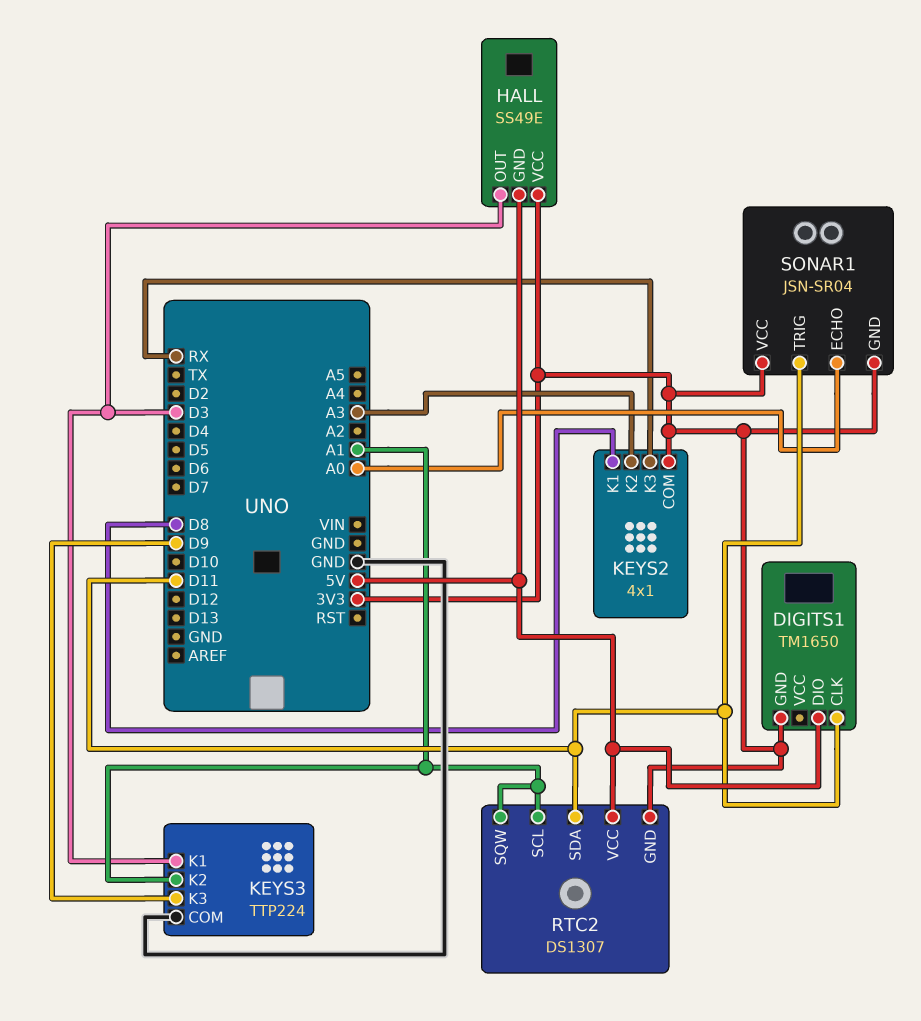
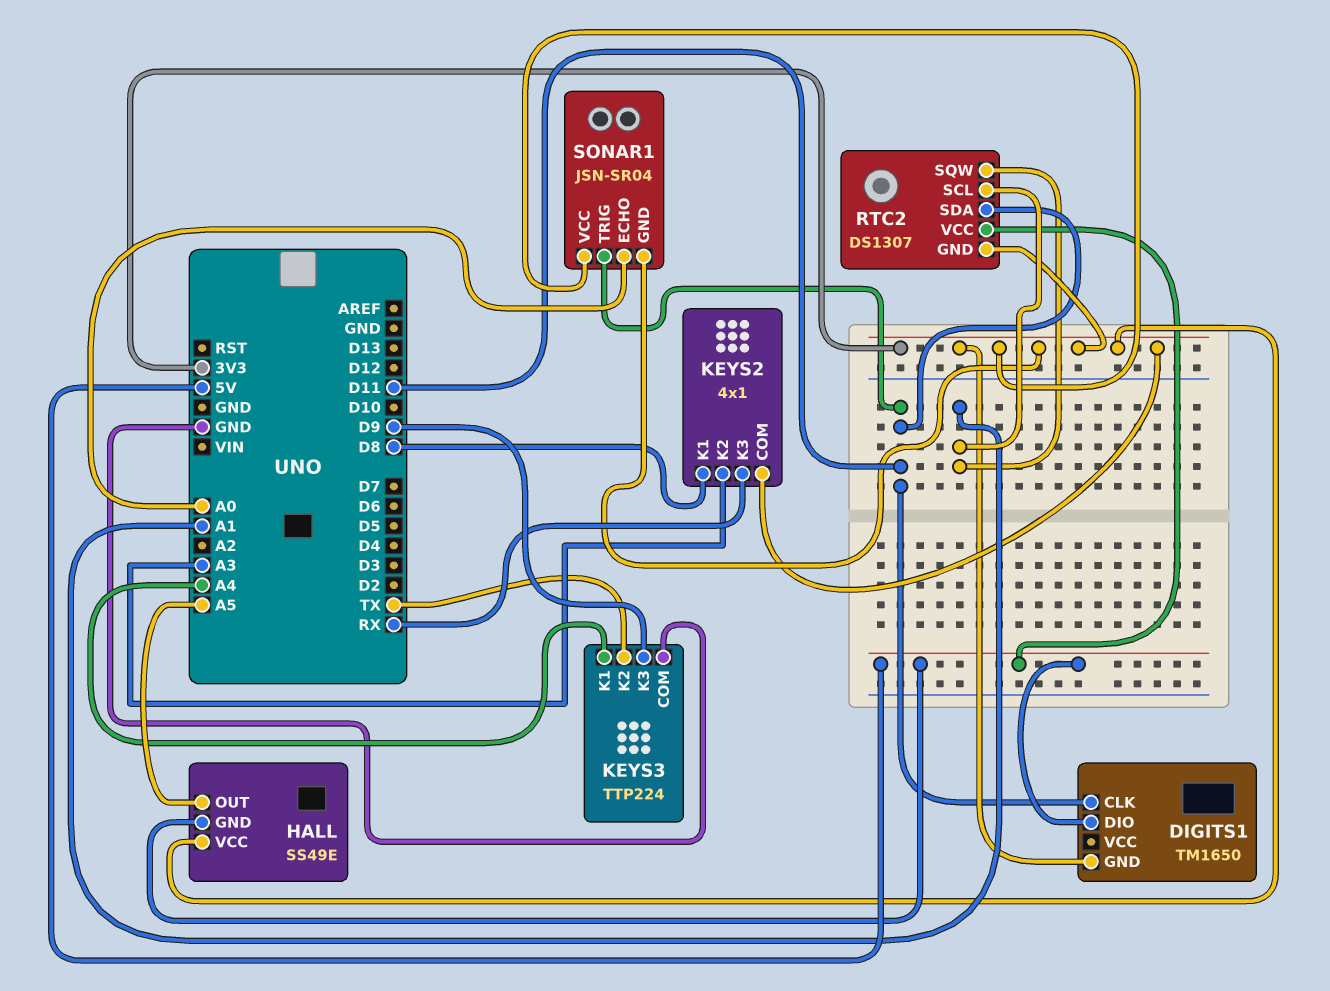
HALL pin OUT: D3 -> A5
KEYS3 pin K1: D3 -> A4
KEYS3 pin K2: A1 -> TX

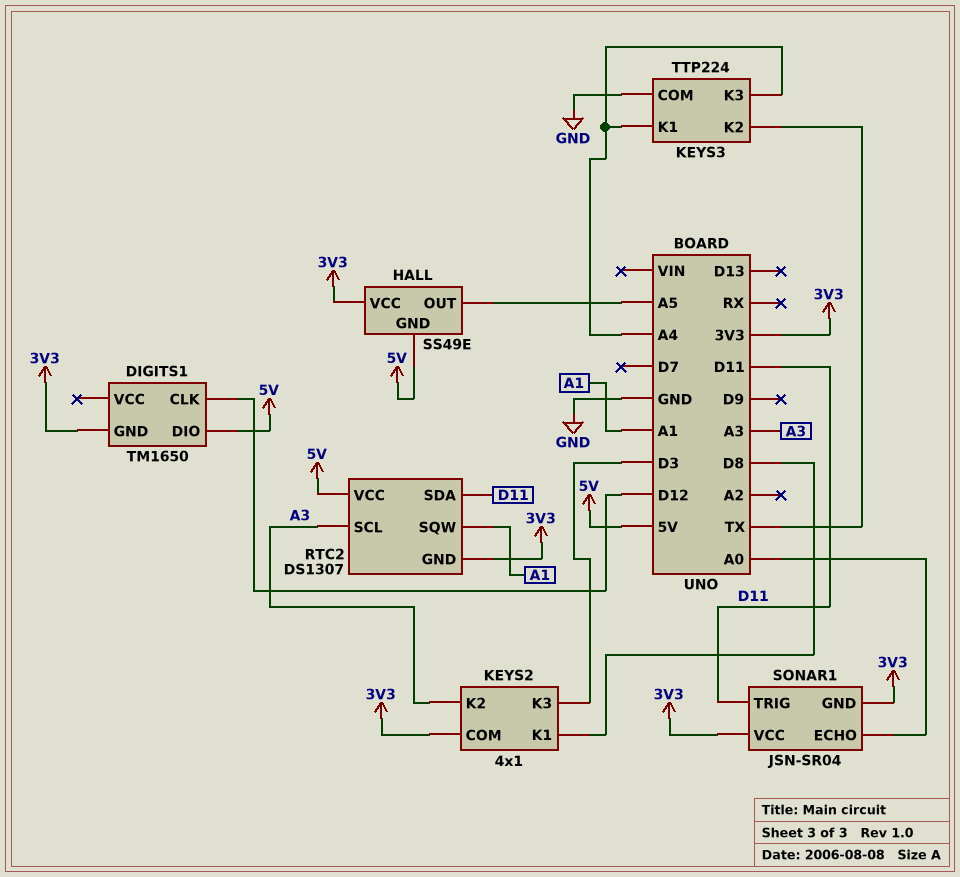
DIGITS1 pin CLK: D11 -> D12
KEYS2 pin K3: RX -> D3
KEYS3 pin K3: D9 -> A4
RTC2 pin SCL: A1 -> A3

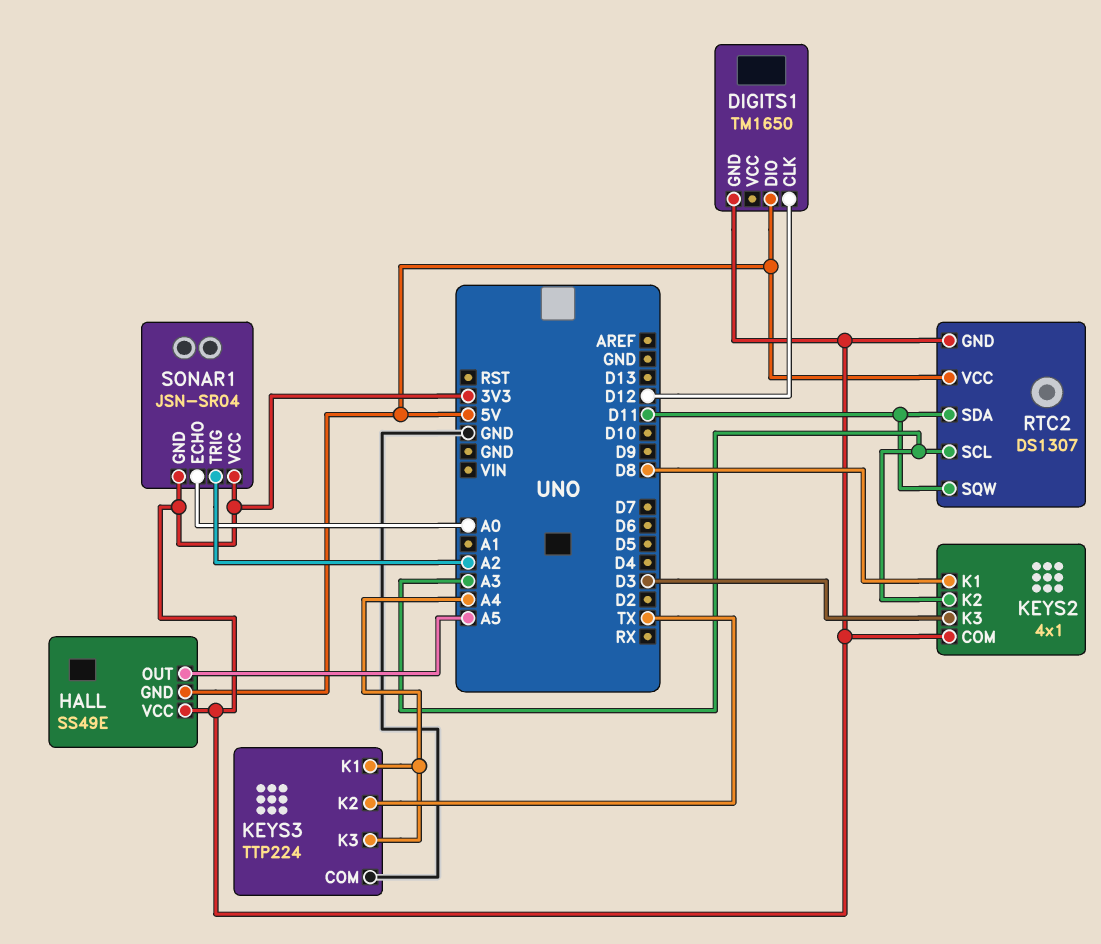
RTC2 pin SQW: A1 -> D11
SONAR1 pin TRIG: D11 -> A2

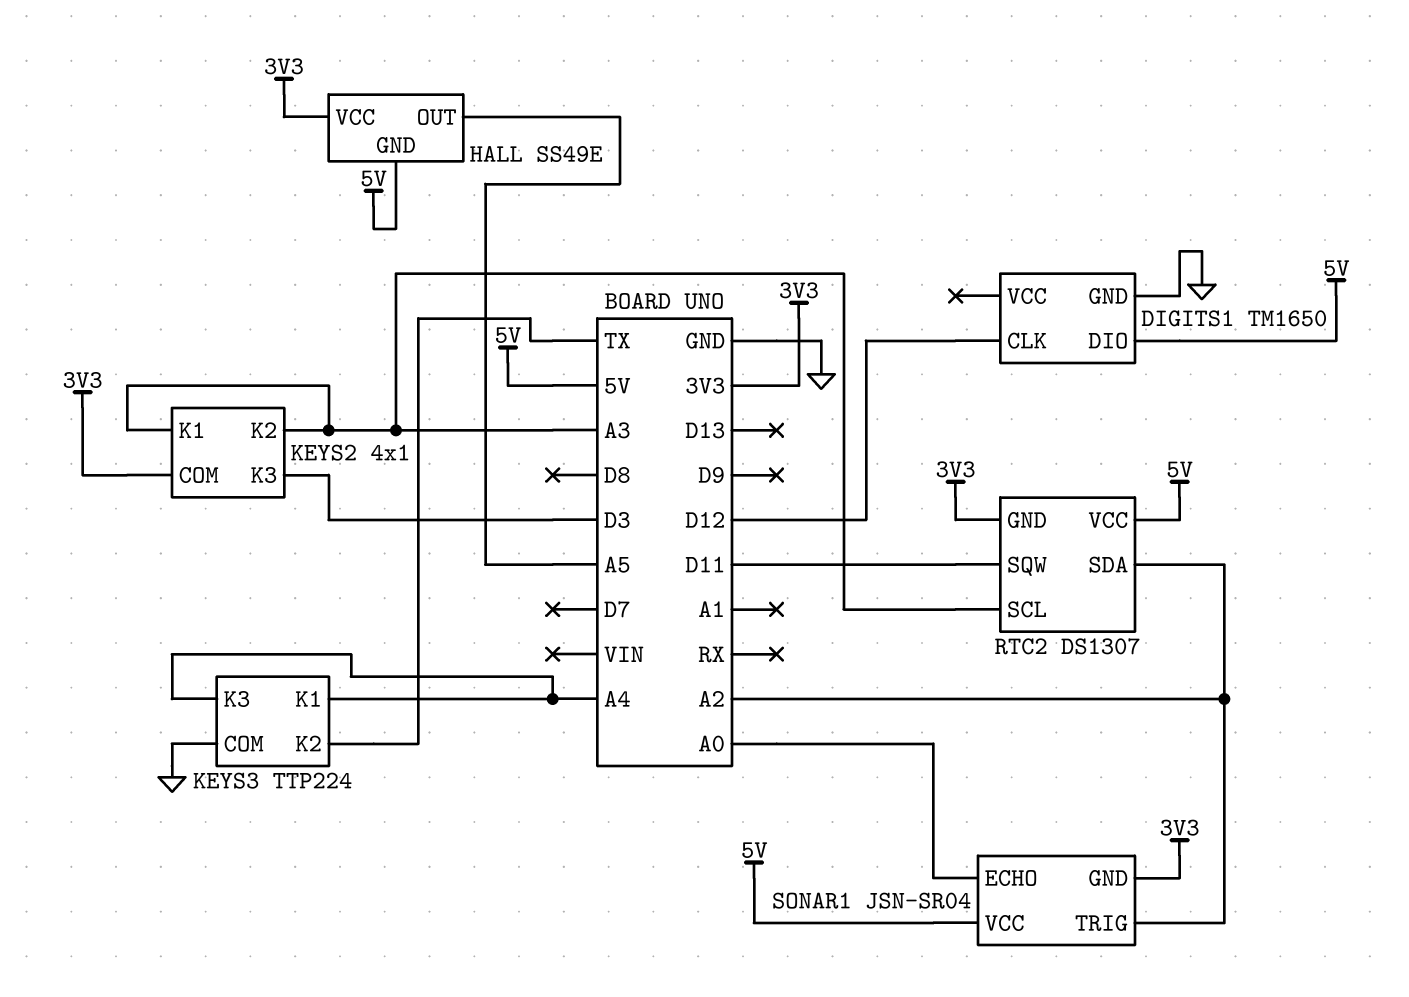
DIGITS1 pin GND: 3V3 -> GND
KEYS2 pin K1: D8 -> A3
RTC2 pin SDA: D11 -> A2
SONAR1 pin VCC: 3V3 -> 5V

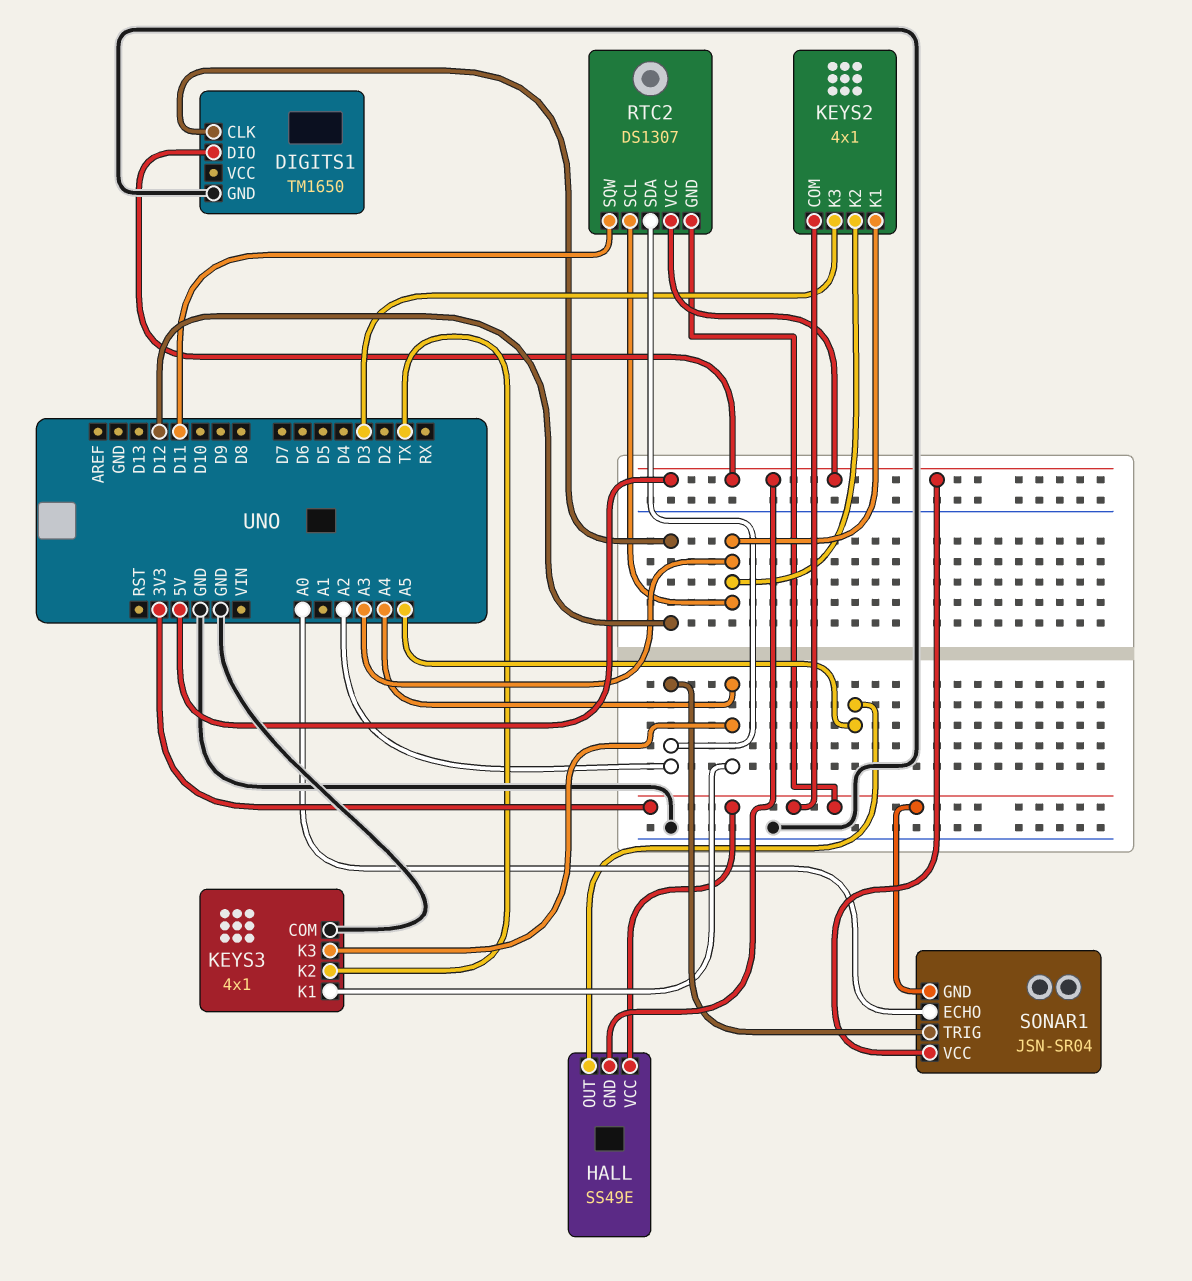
KEYS3: TTP224 -> 4x1

